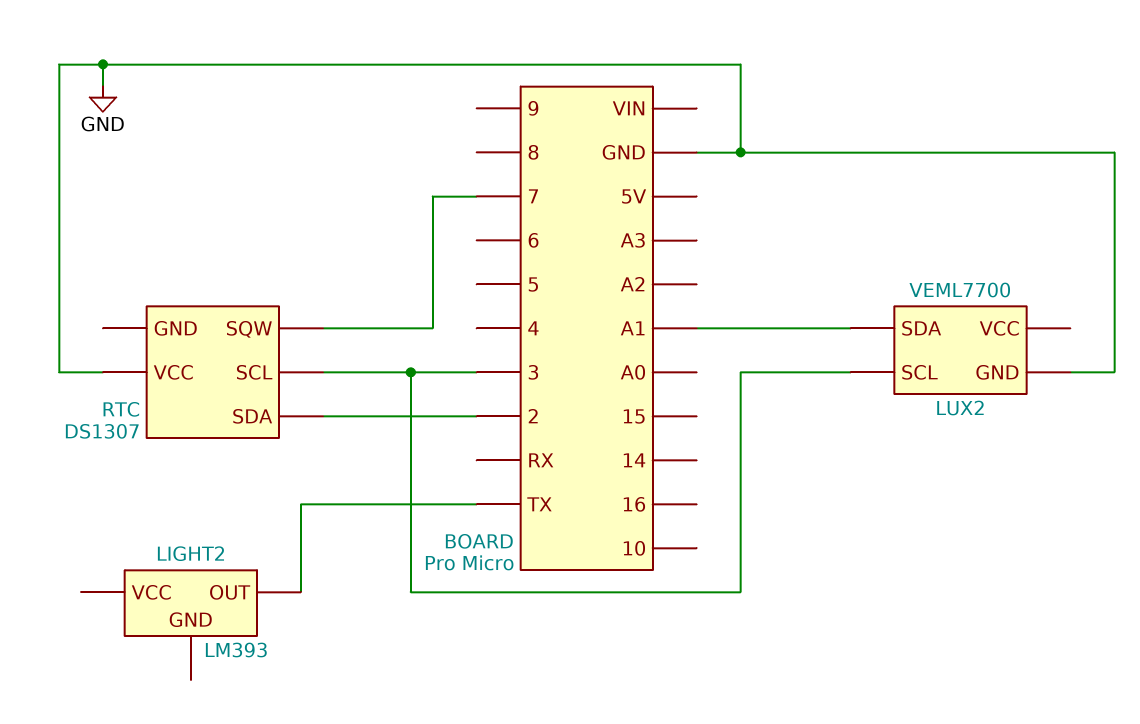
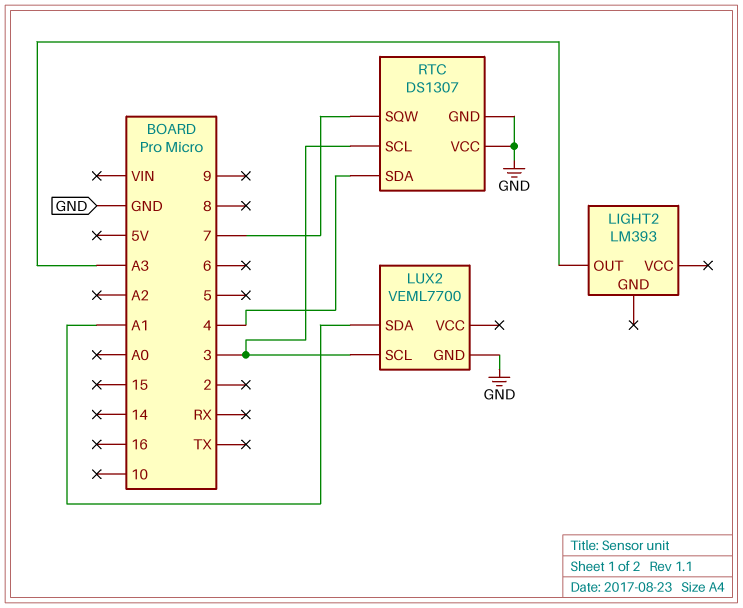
LIGHT2 pin OUT: TX -> A3
RTC pin GND: none -> GND
RTC pin SDA: 2 -> 4

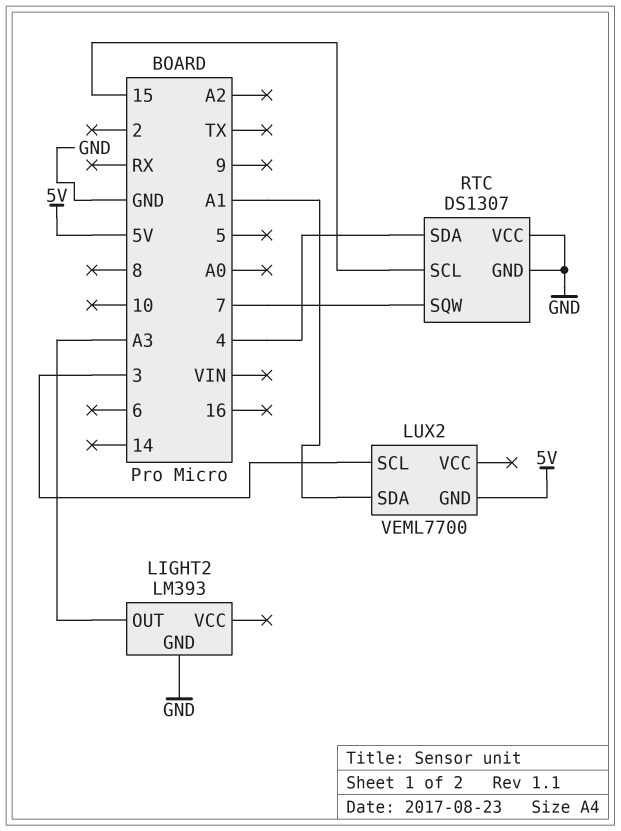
LIGHT2 pin GND: none -> GND
LUX2 pin GND: GND -> 5V
RTC pin SCL: 3 -> 15

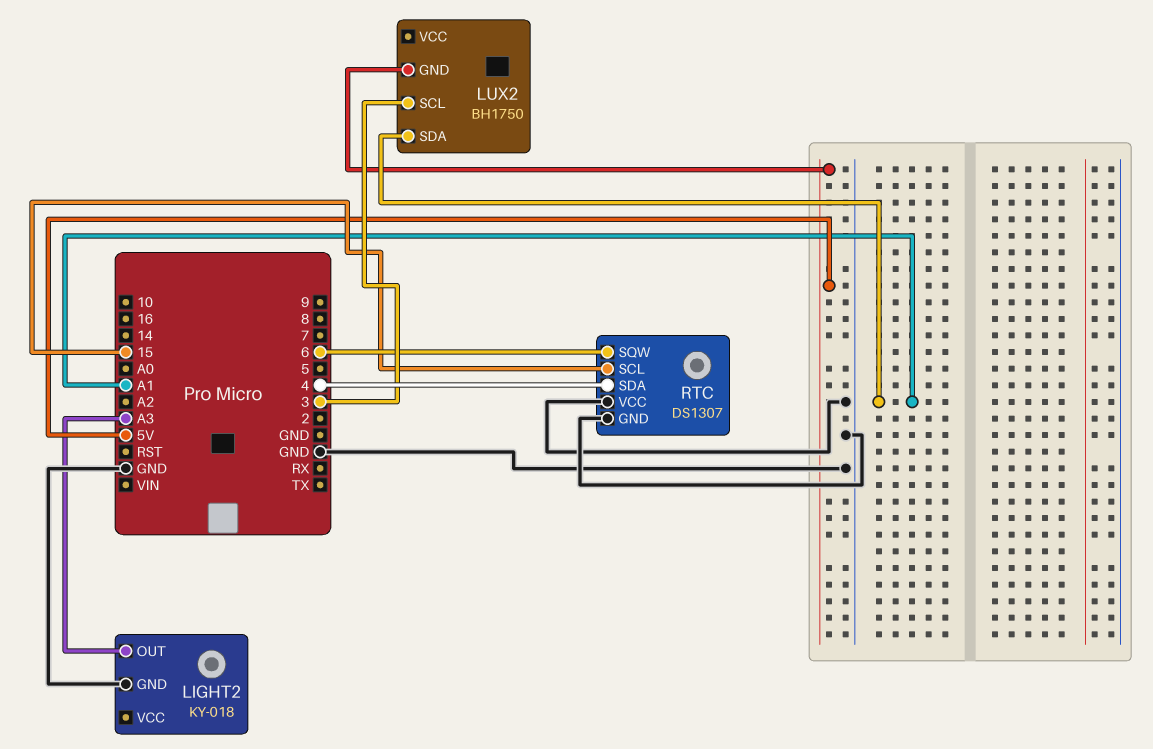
LIGHT2: LM393 -> KY-018
LUX2: VEML7700 -> BH1750
RTC pin SQW: 7 -> 6

